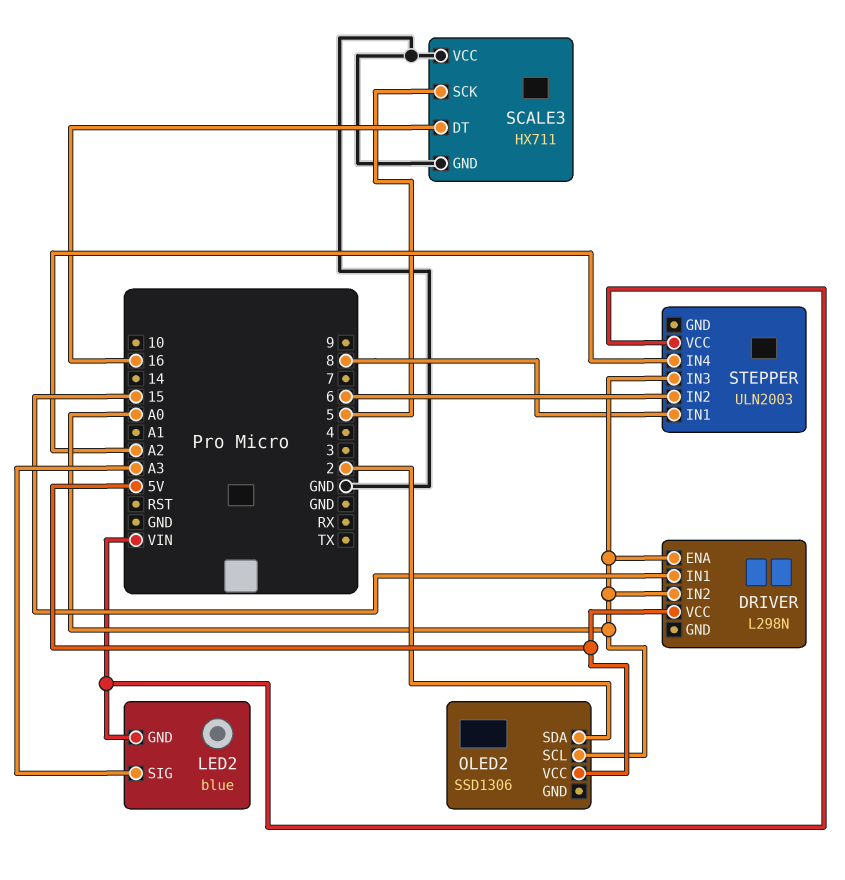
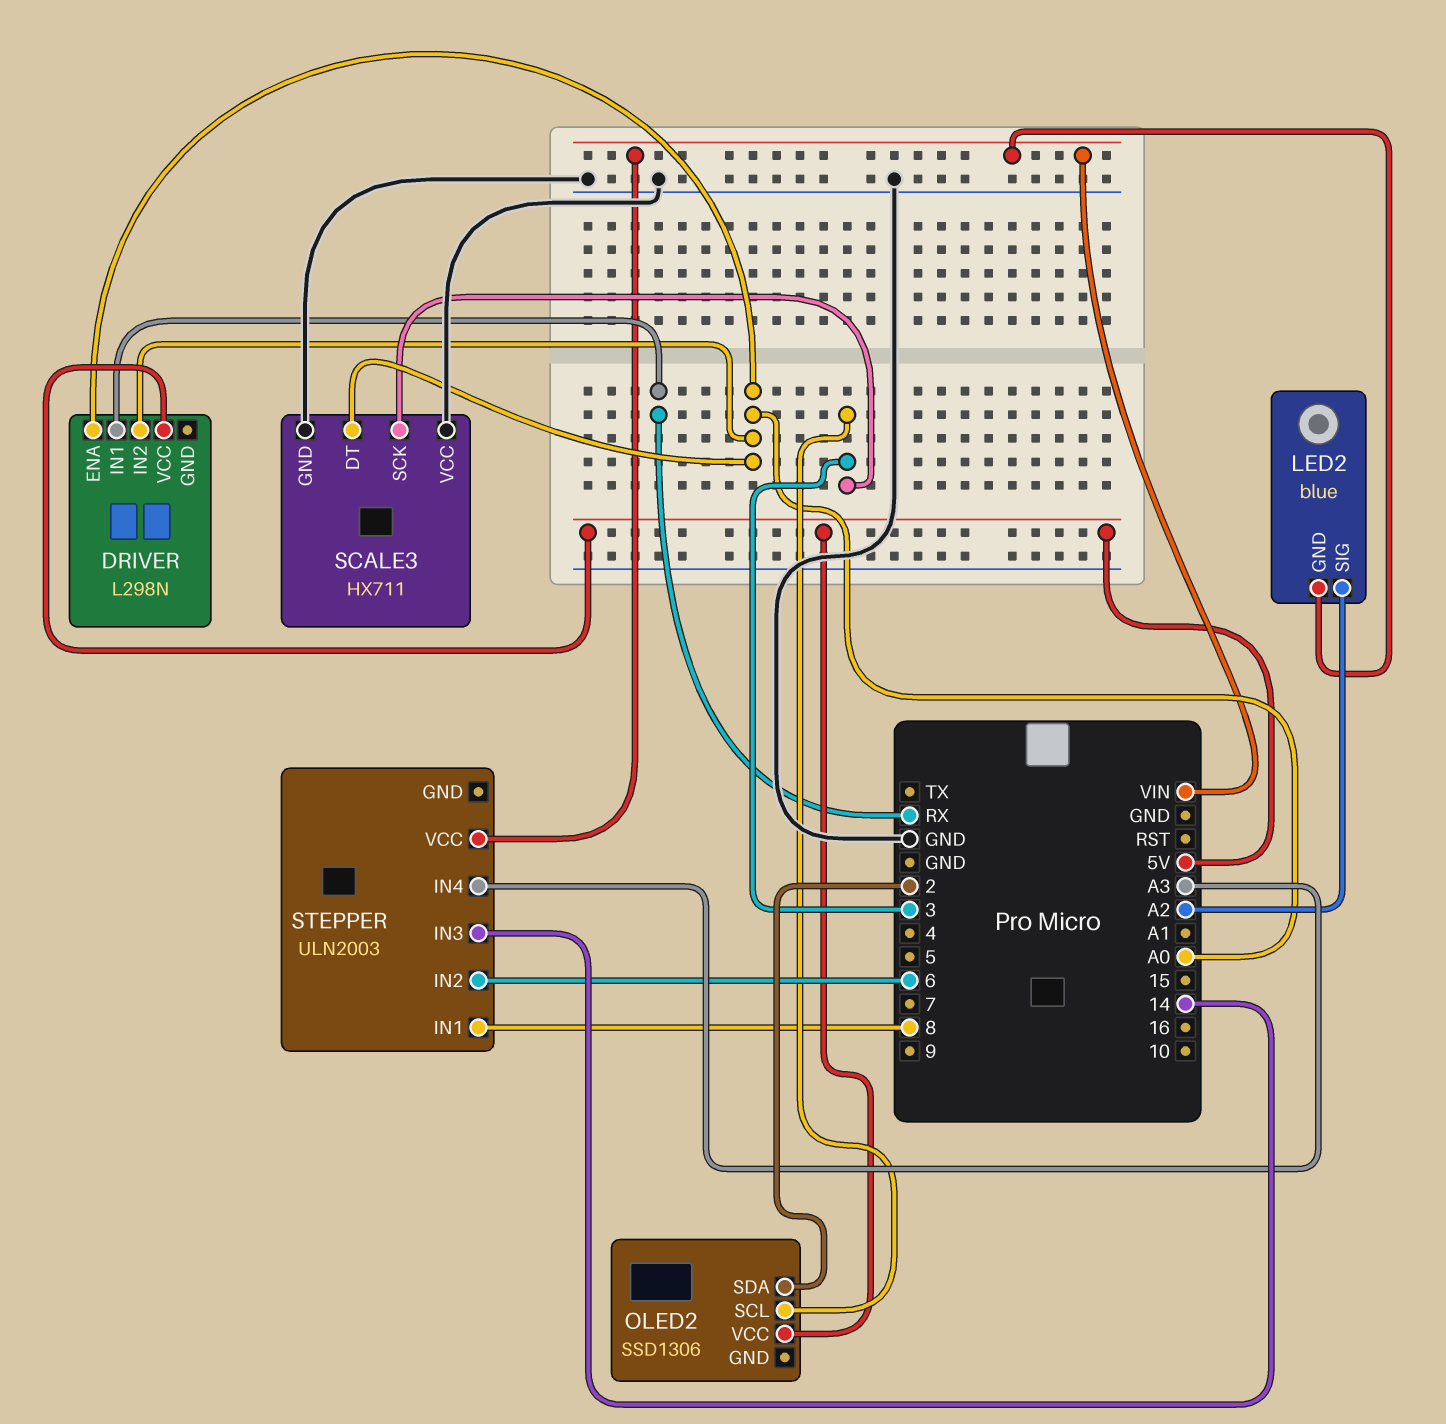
DRIVER pin IN1: 15 -> RX
LED2 pin SIG: A3 -> A2
OLED2 pin SCL: A0 -> 3
SCALE3 pin DT: 16 -> A0
SCALE3 pin SCK: 5 -> 3
STEPPER pin IN3: A0 -> 14
STEPPER pin IN4: A2 -> A3

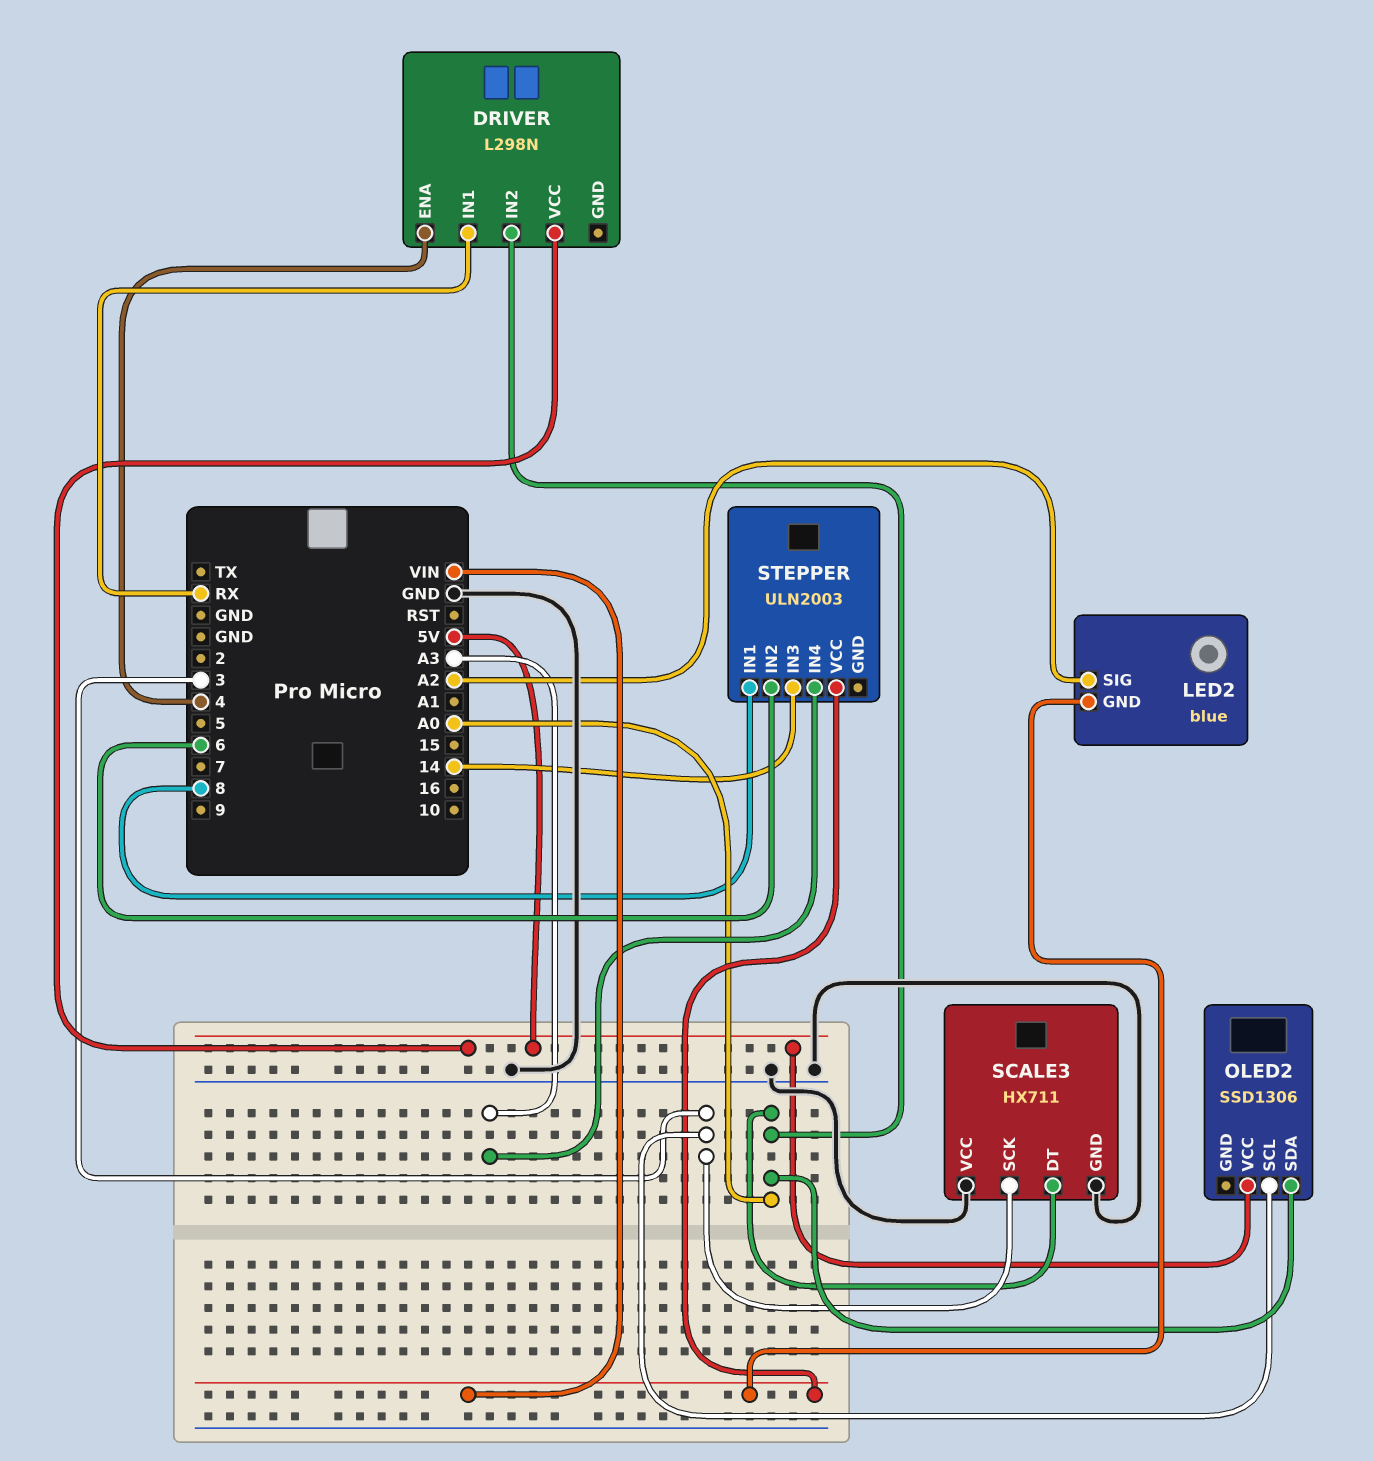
DRIVER pin ENA: A0 -> 4
OLED2 pin SDA: 2 -> A0

